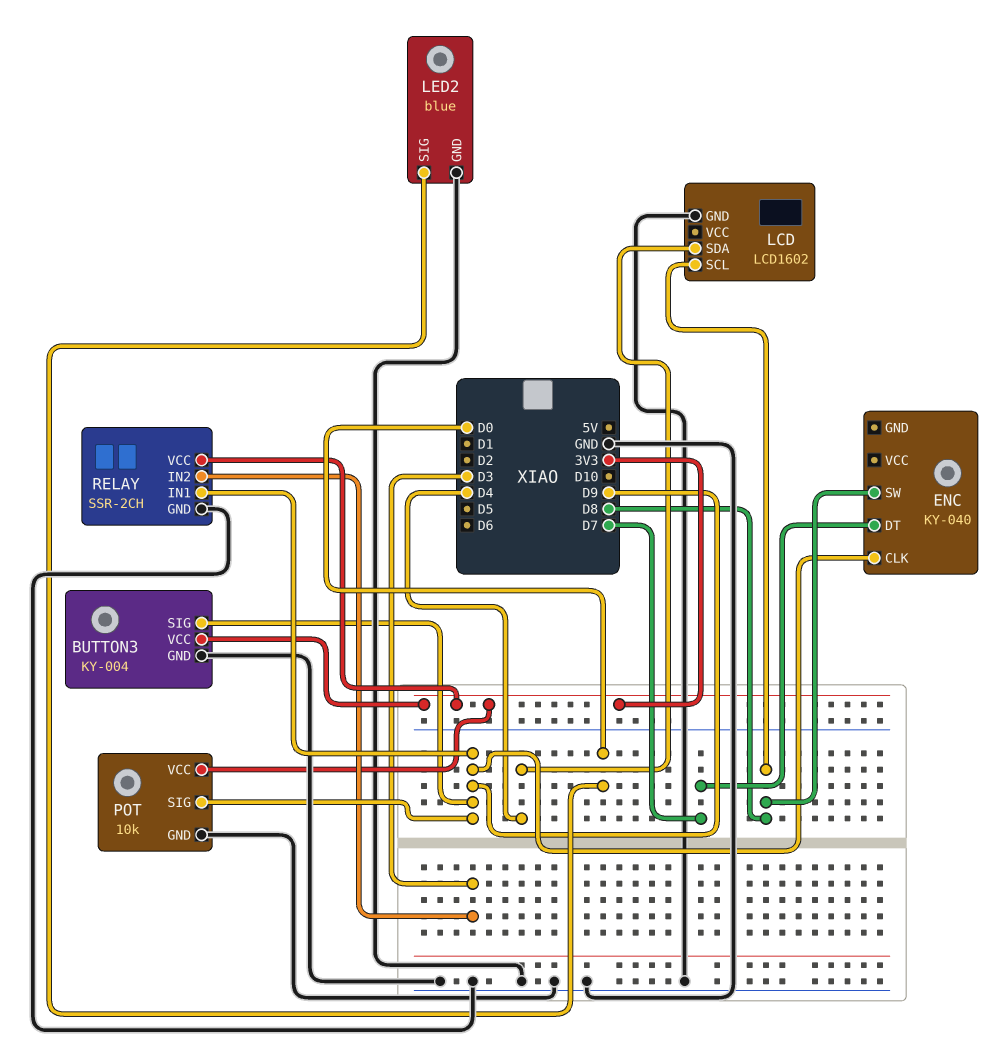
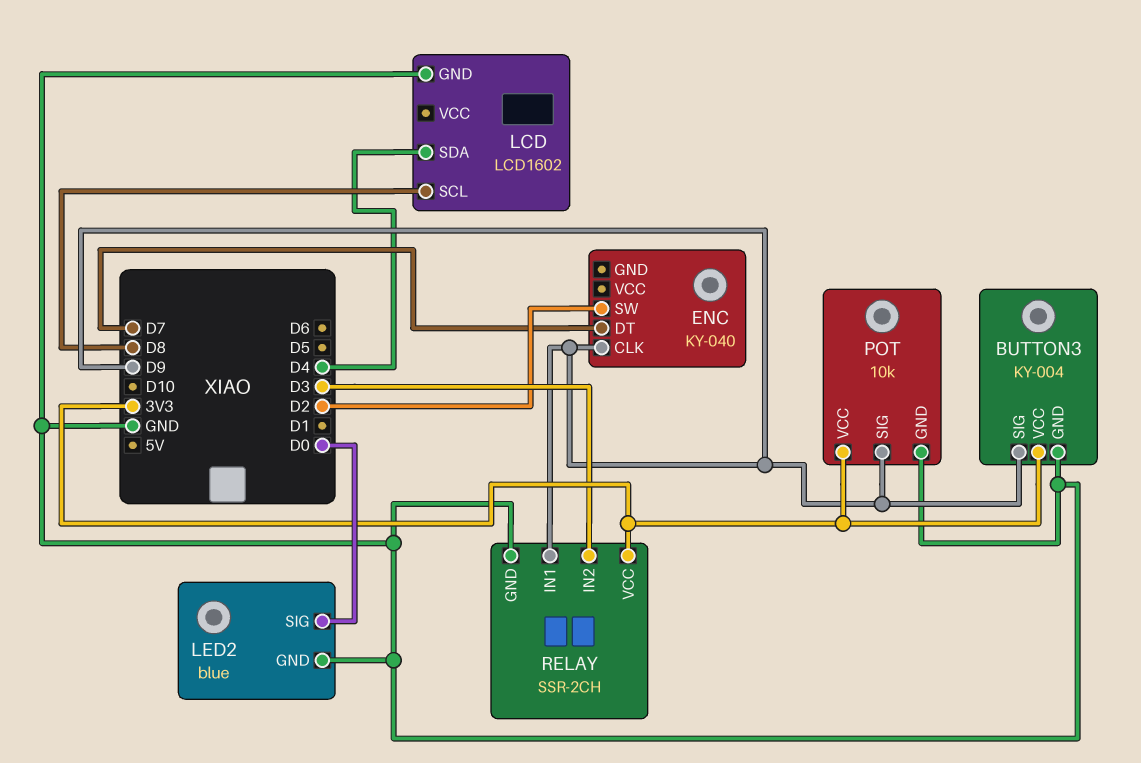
ENC pin SW: D8 -> D2

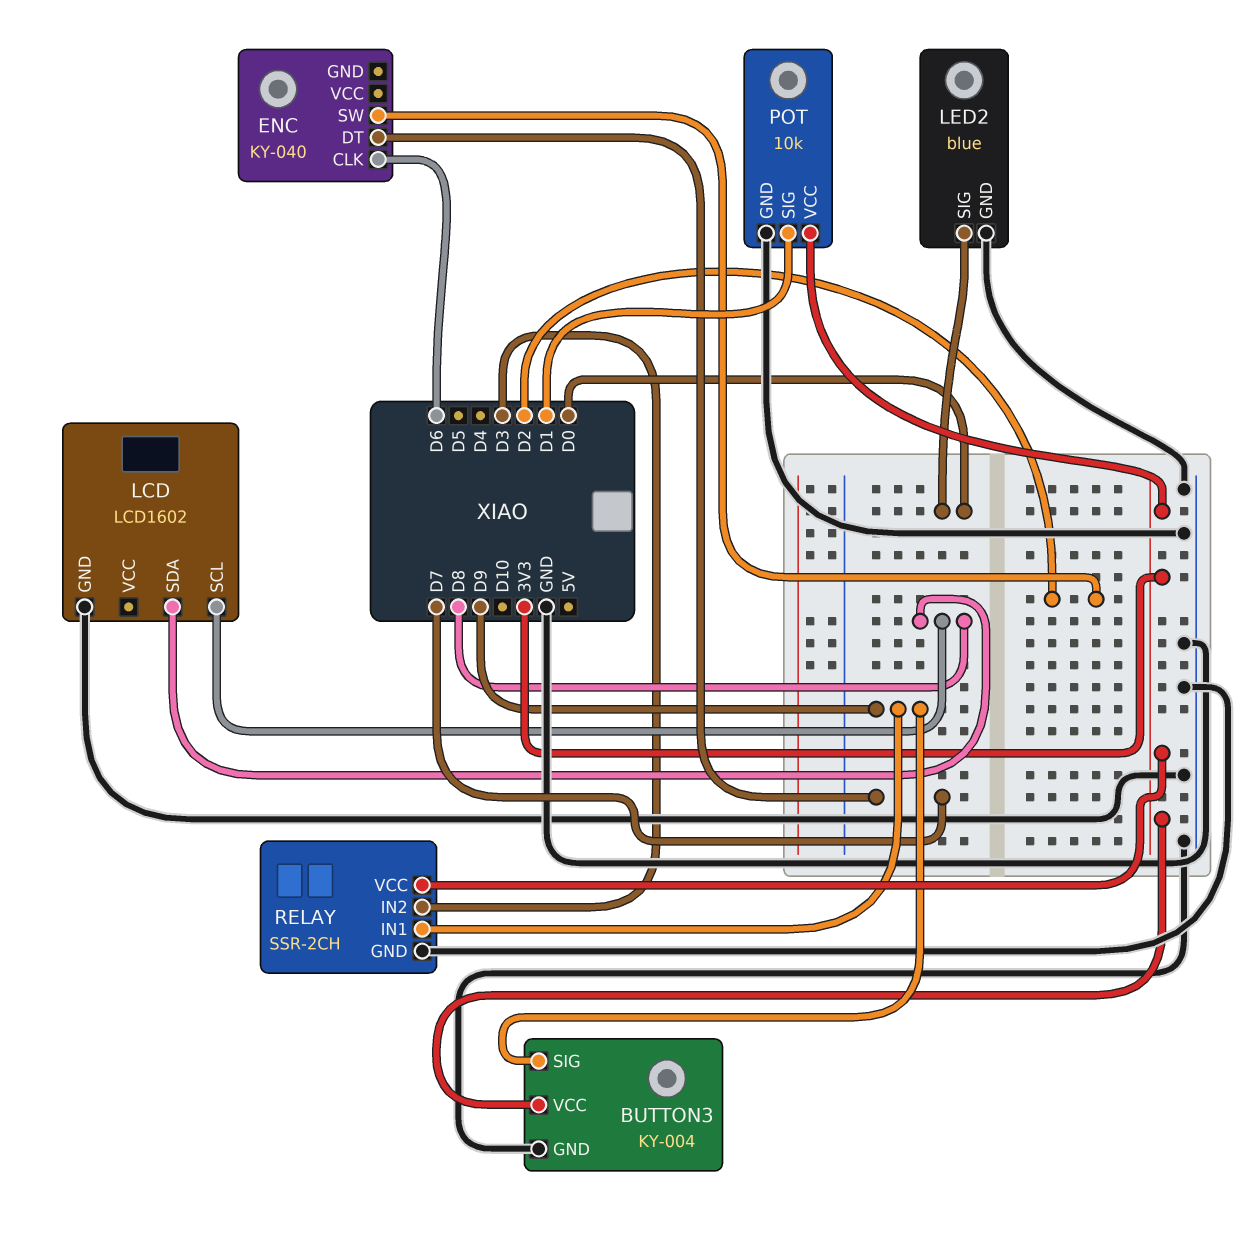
ENC pin CLK: D9 -> D6
LCD pin SDA: D4 -> D8
POT pin SIG: D9 -> D1

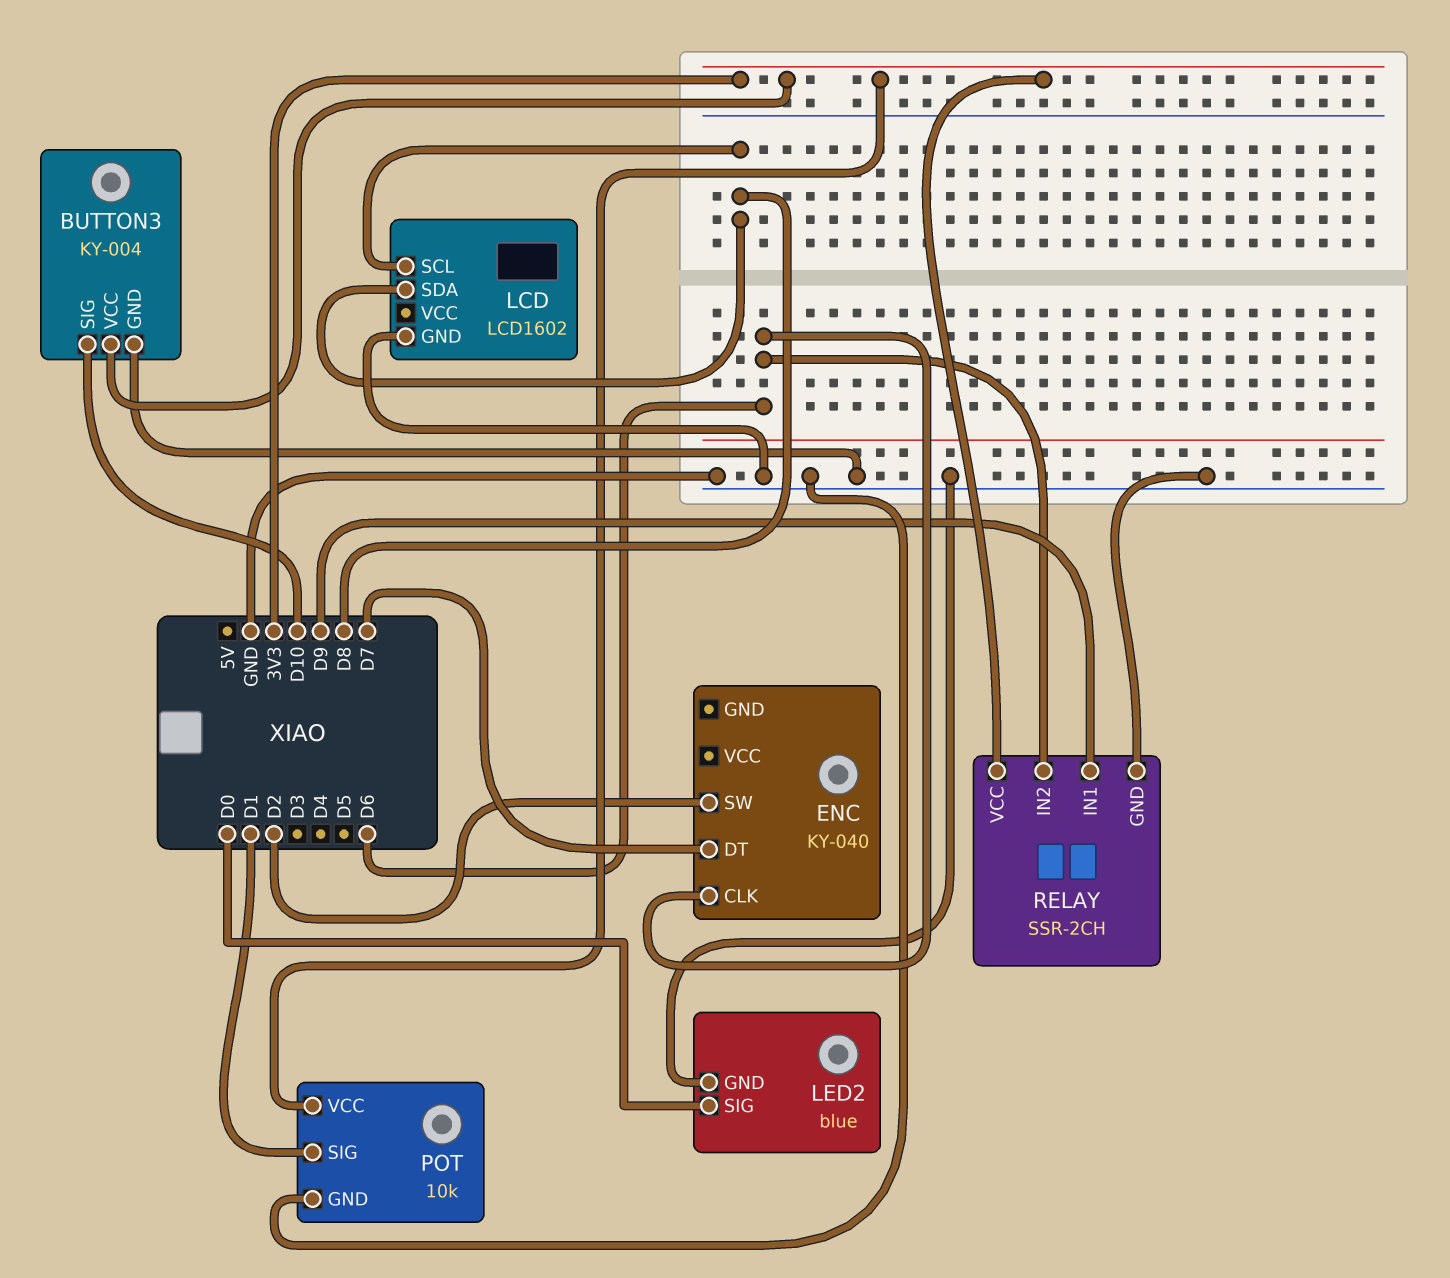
BUTTON3 pin SIG: D9 -> D10
RELAY pin IN2: D3 -> D6

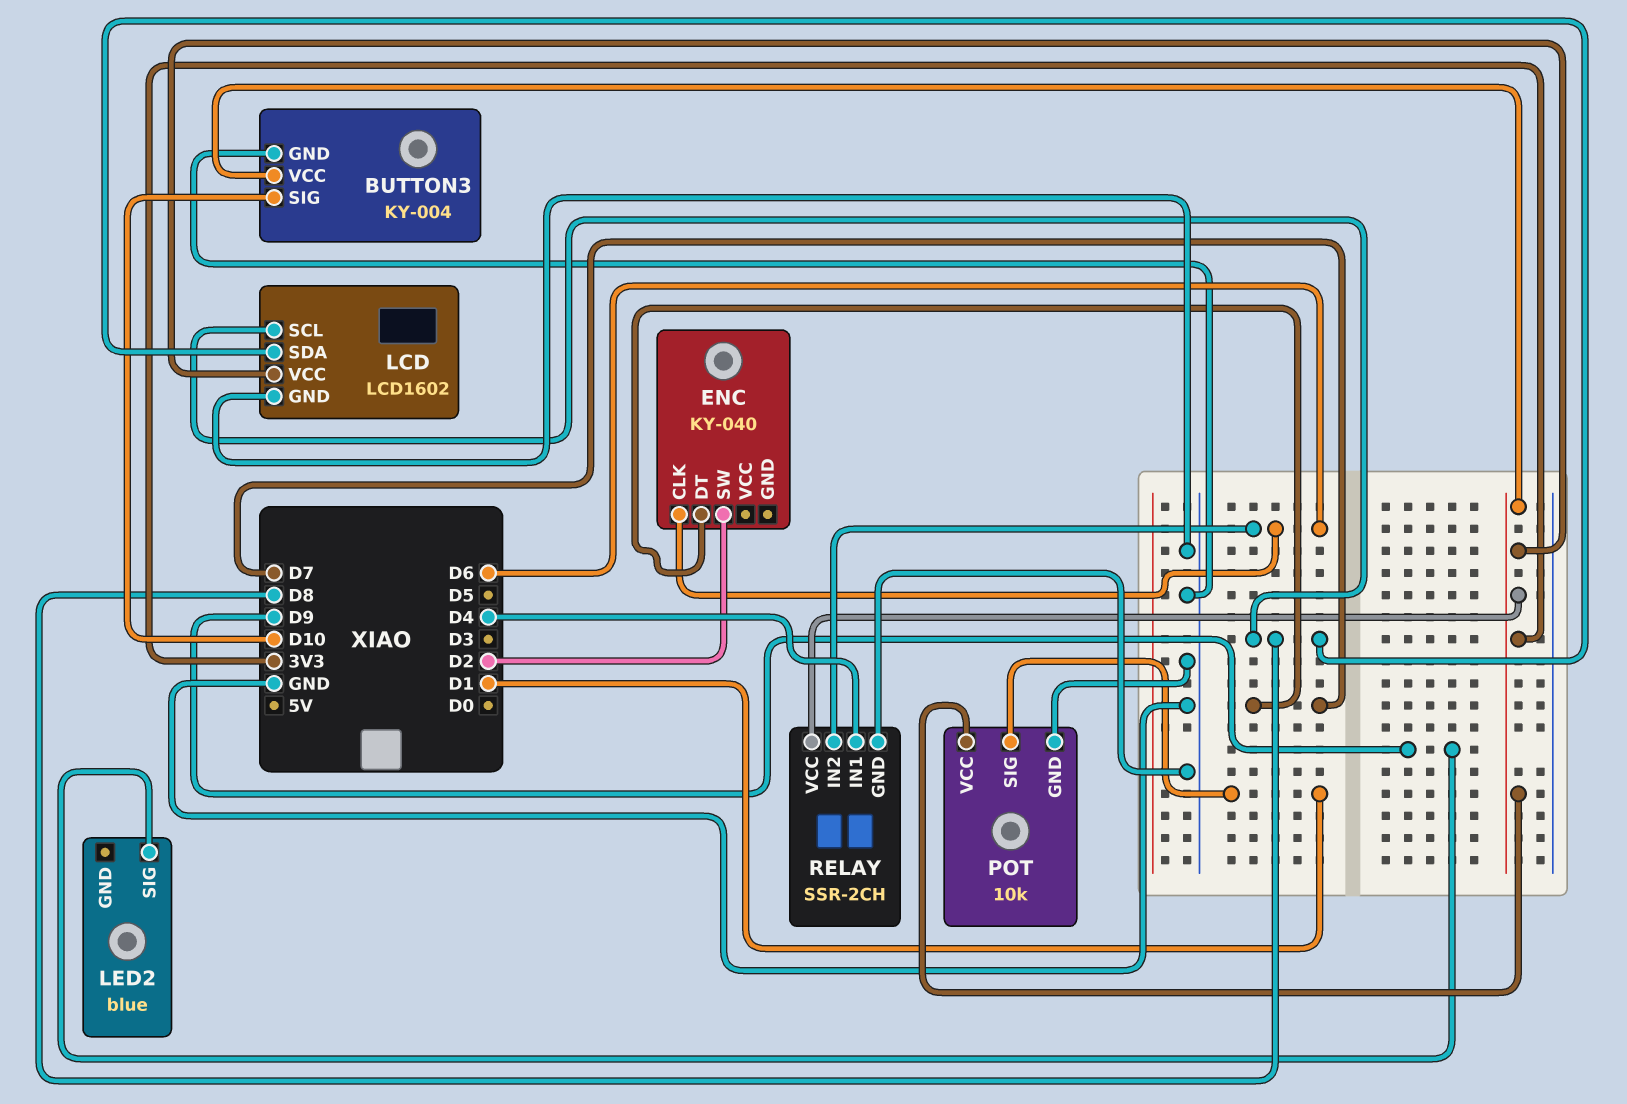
LCD pin VCC: none -> 3V3
LED2 pin GND: GND -> none
LED2 pin SIG: D0 -> D9
RELAY pin IN1: D9 -> D4

